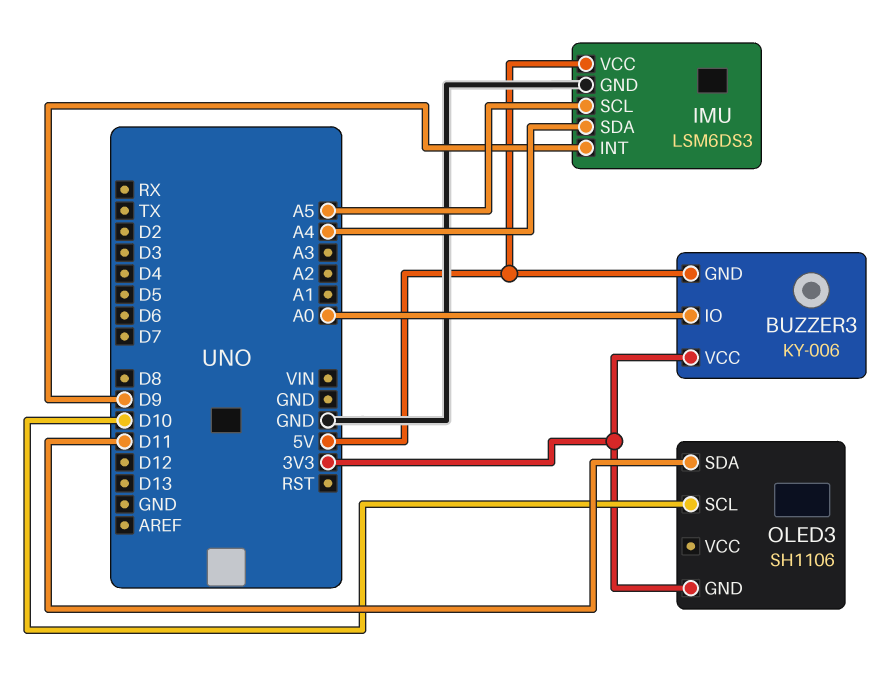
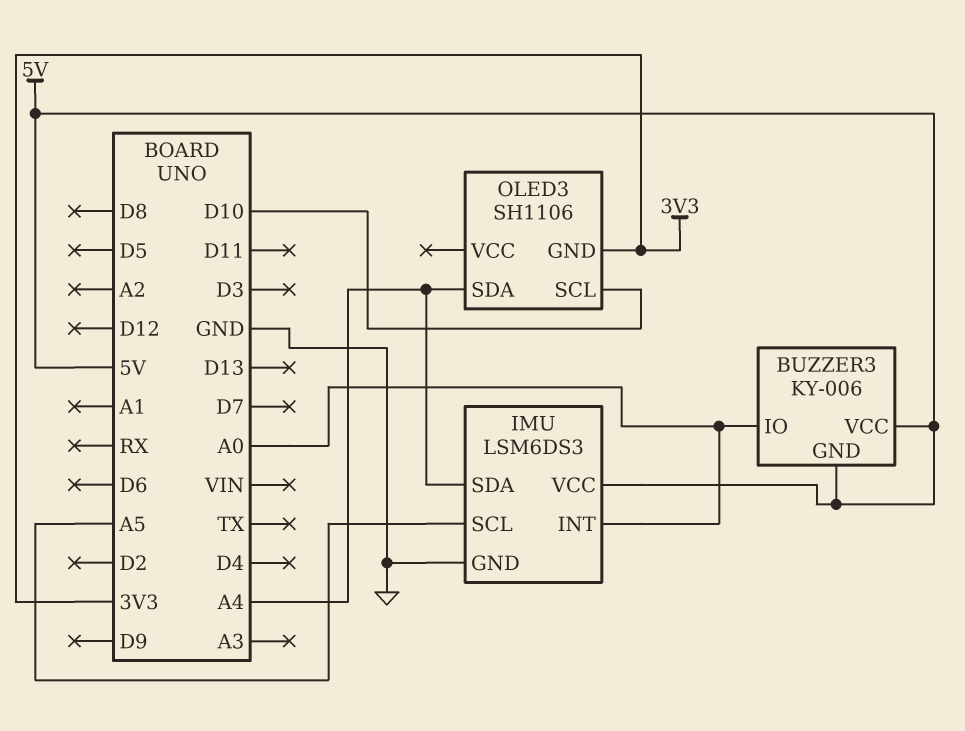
BUZZER3 pin VCC: 3V3 -> 5V
IMU pin INT: D9 -> A0
OLED3 pin SDA: D11 -> A4

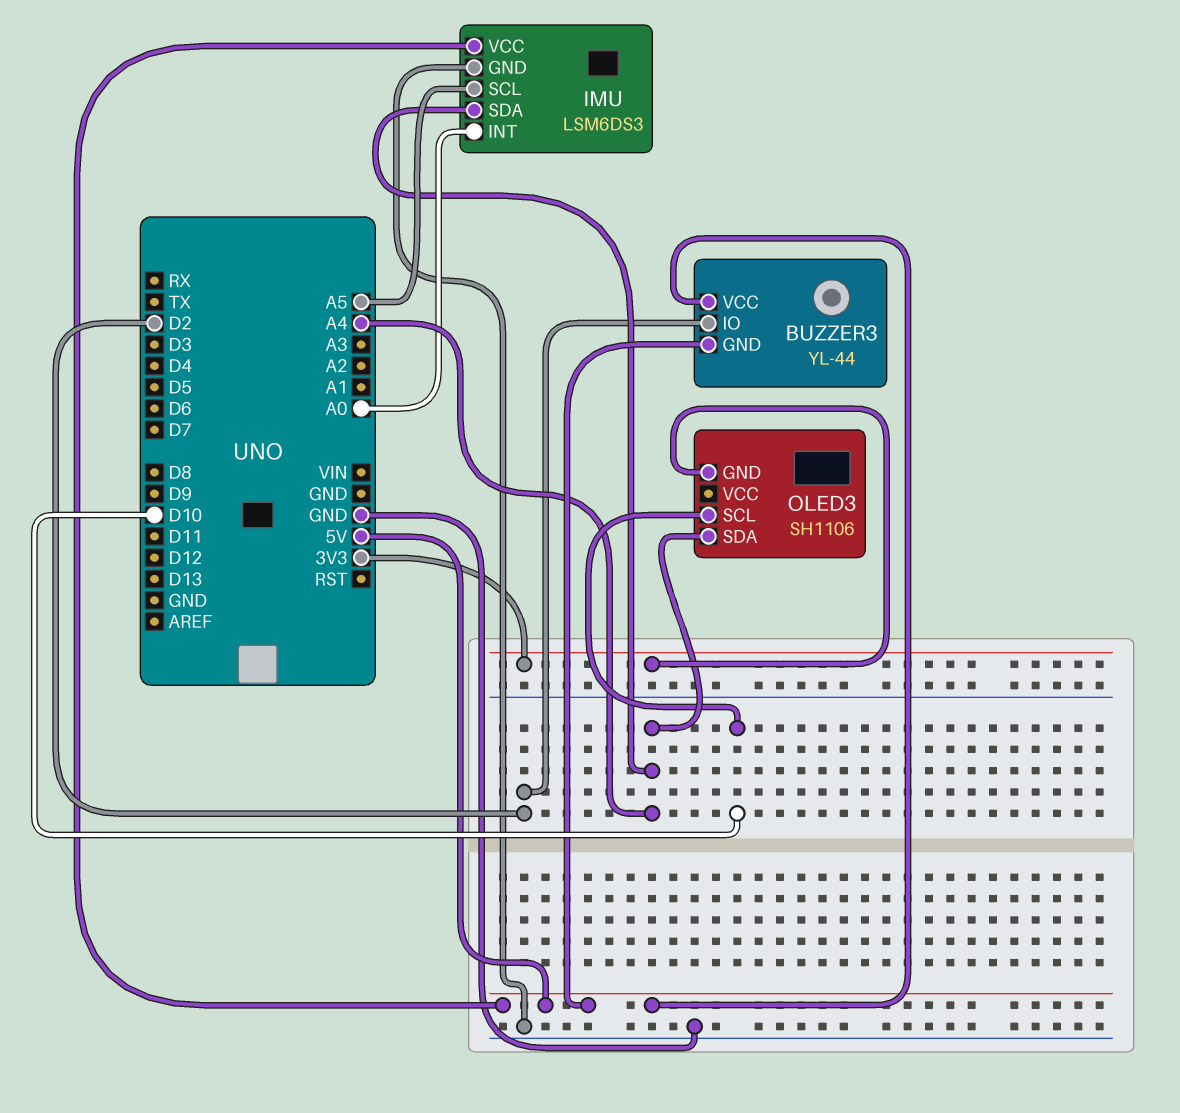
BUZZER3: KY-006 -> YL-44
BUZZER3 pin IO: A0 -> D2

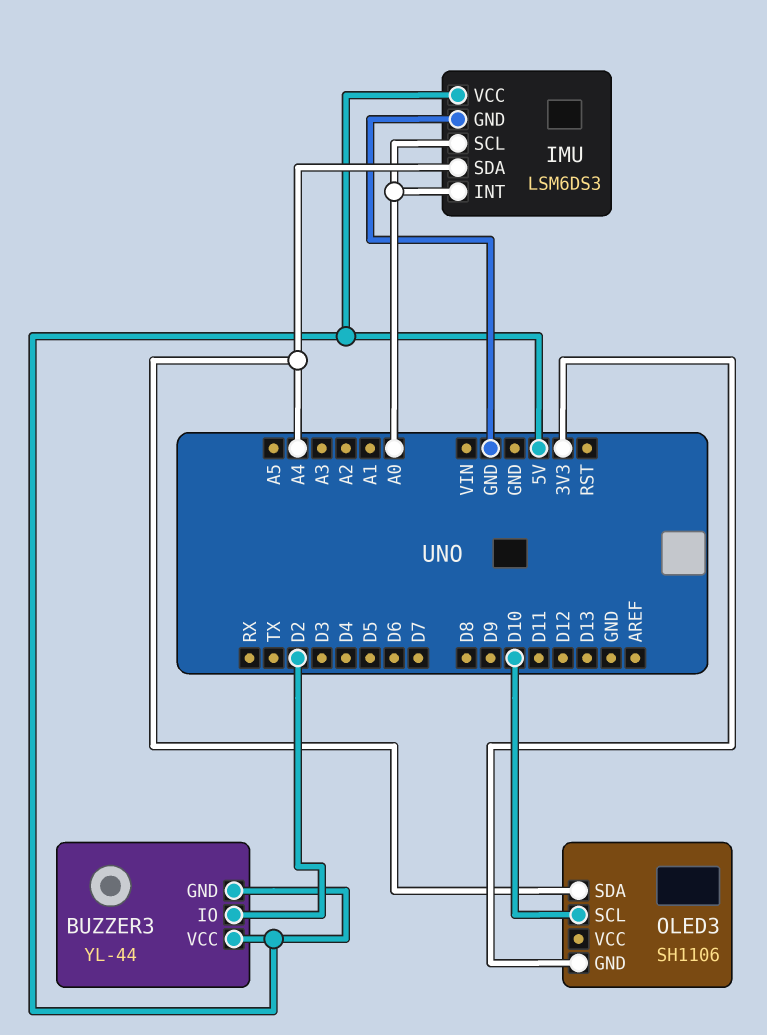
IMU pin SCL: A5 -> A0

